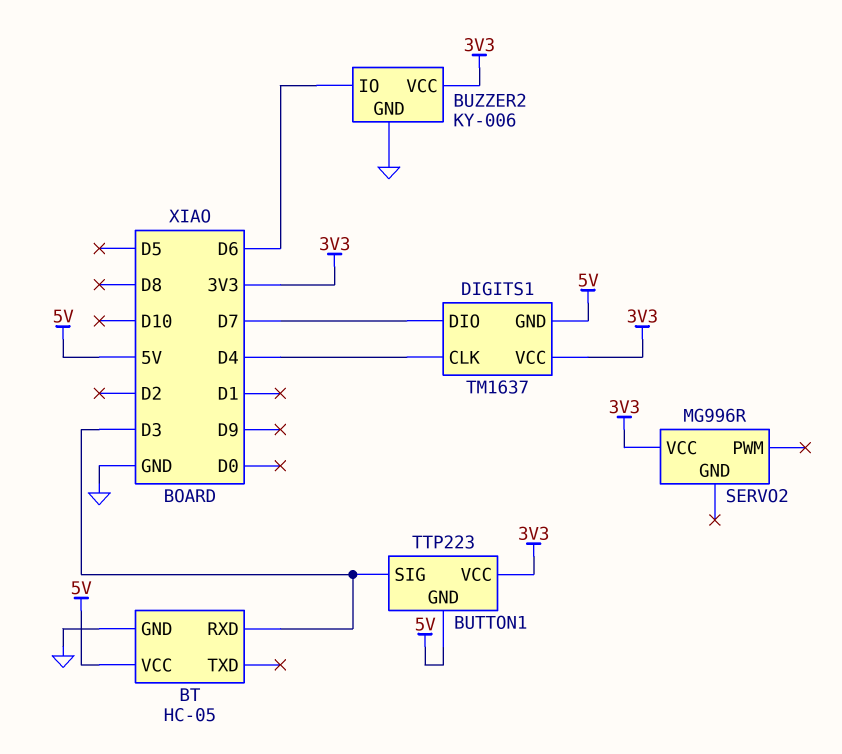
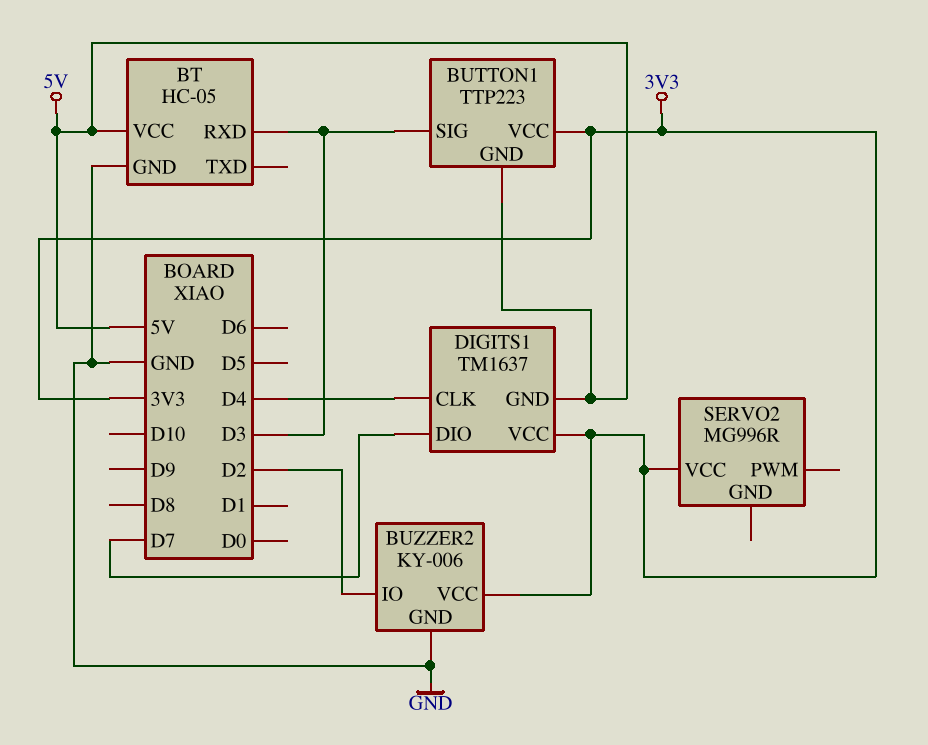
BUZZER2 pin IO: D6 -> D2

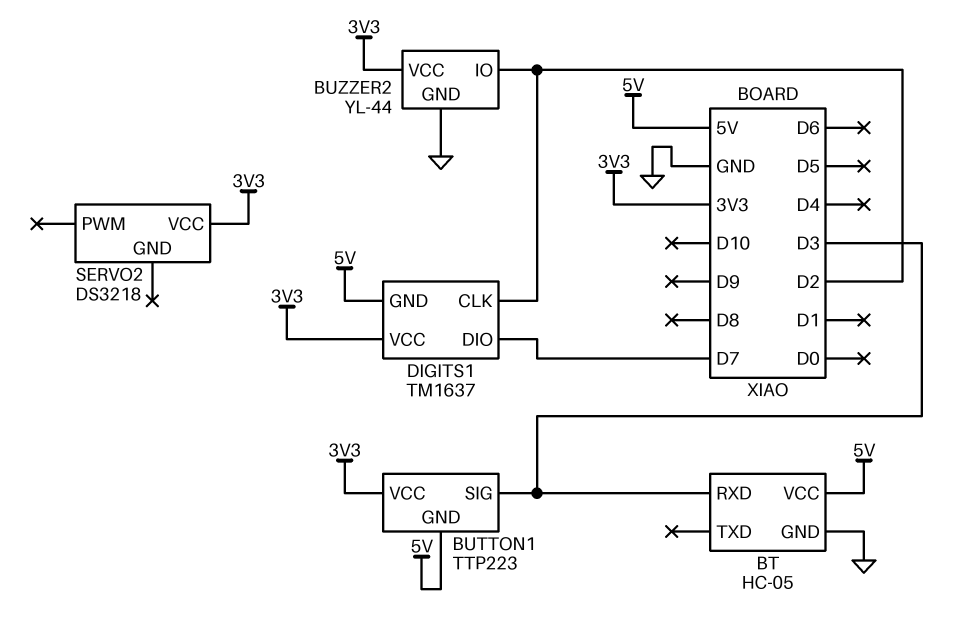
BUZZER2: KY-006 -> YL-44
DIGITS1 pin CLK: D4 -> D2
SERVO2: MG996R -> DS3218

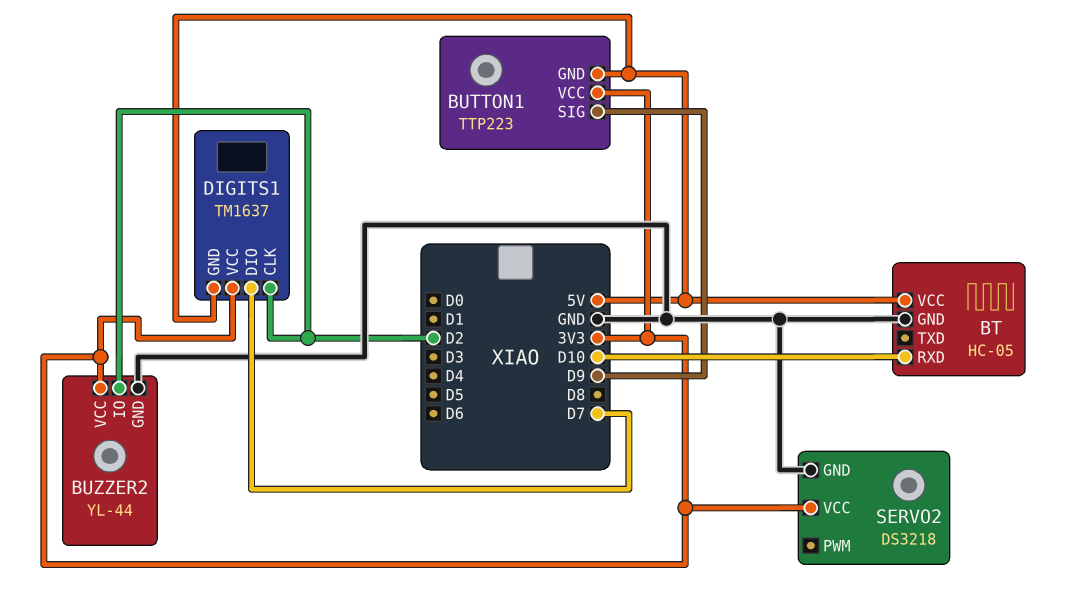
BT pin RXD: D3 -> D10
BUTTON1 pin SIG: D3 -> D9
SERVO2 pin GND: none -> GND

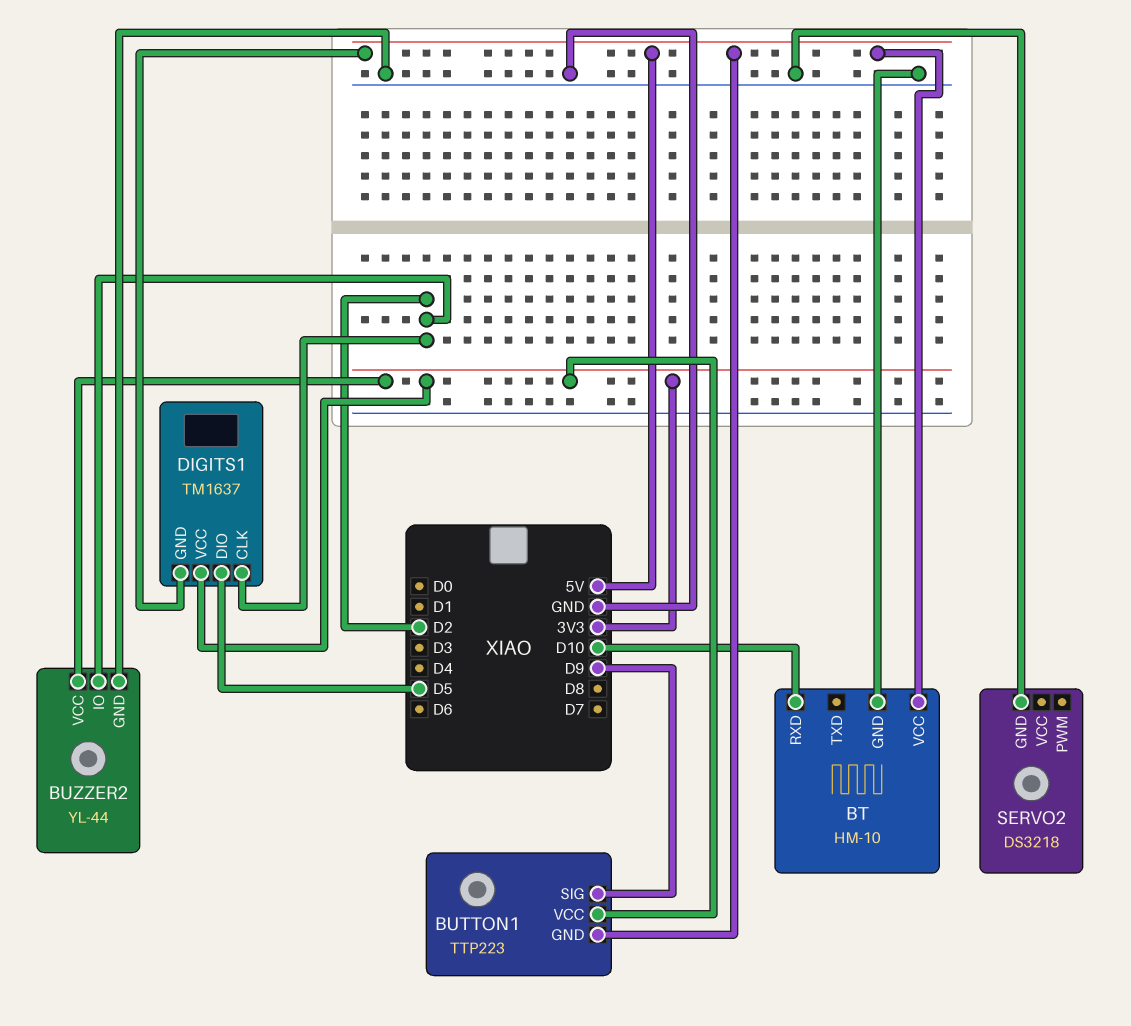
BT: HC-05 -> HM-10
DIGITS1 pin DIO: D7 -> D5
SERVO2 pin VCC: 3V3 -> none

